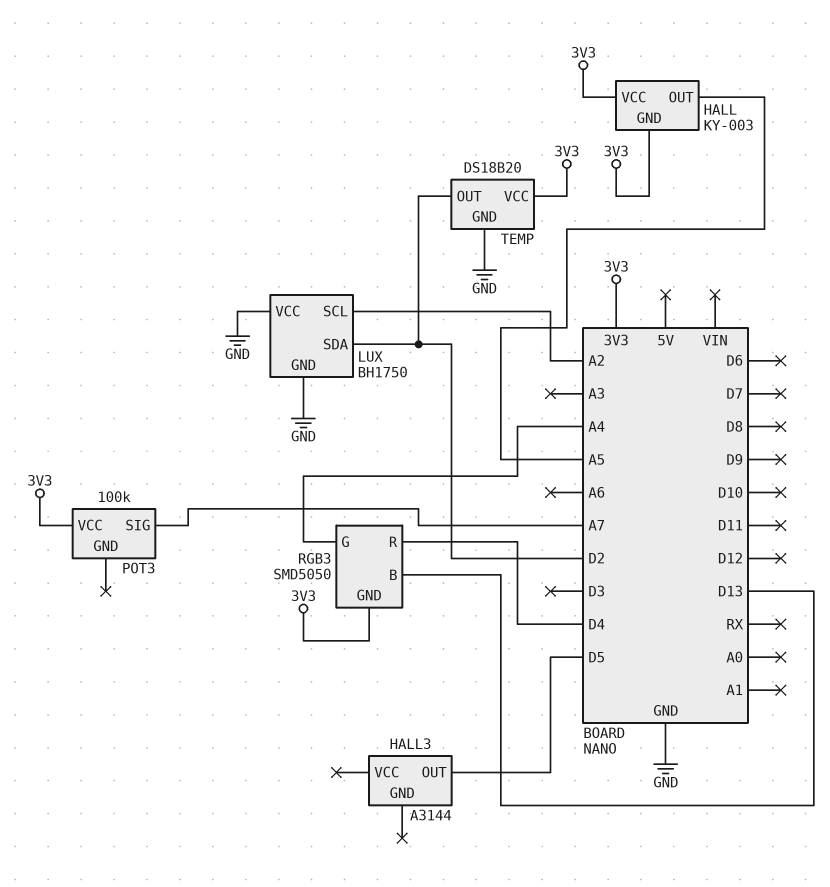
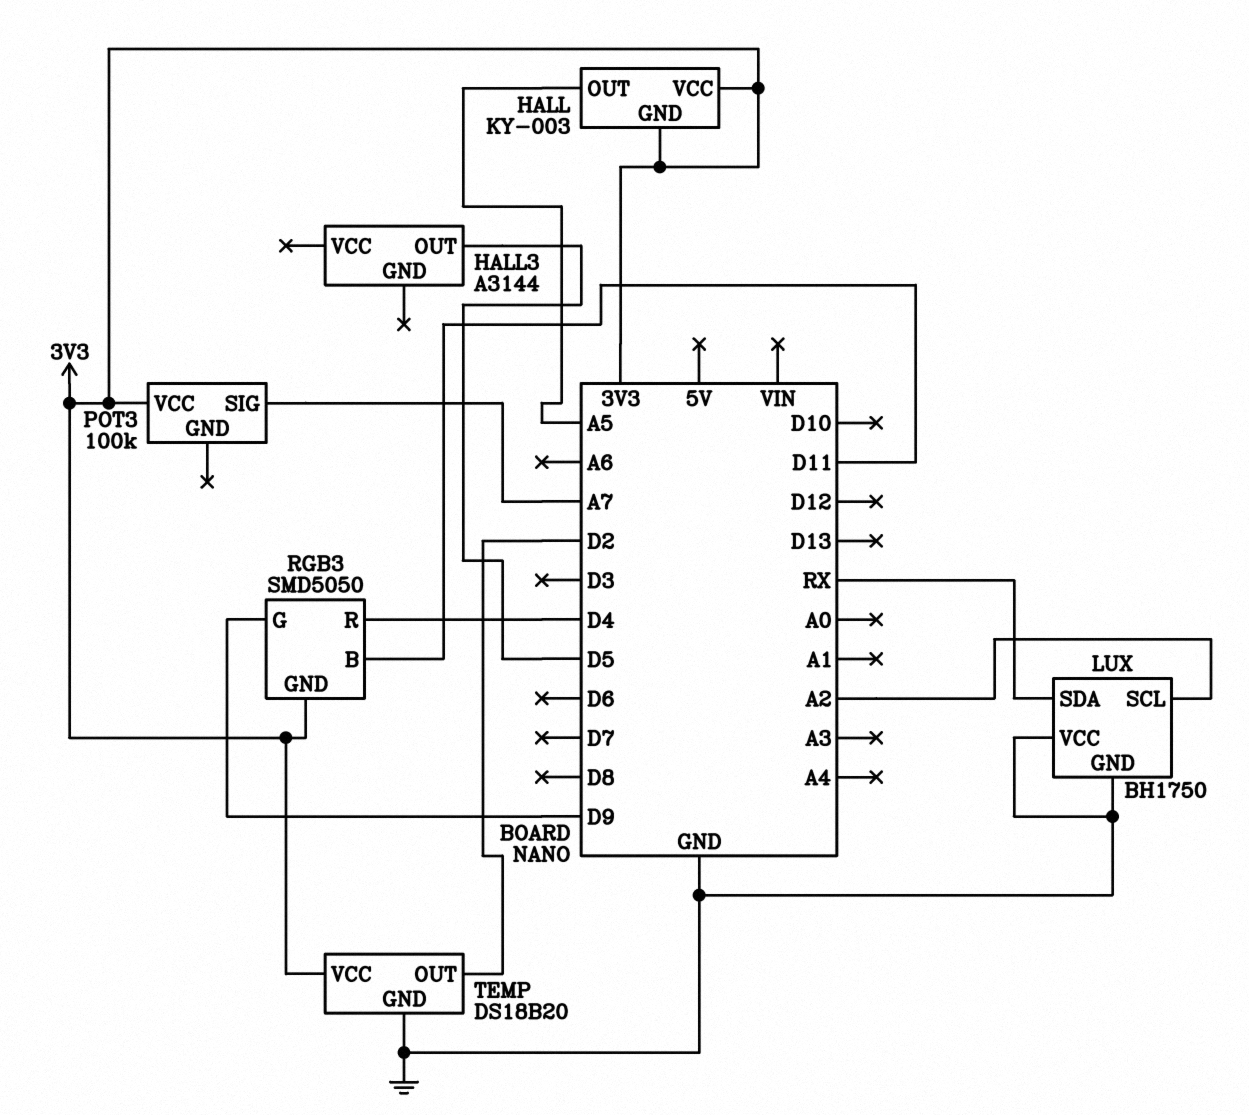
LUX pin SDA: D2 -> RX
RGB3 pin B: D13 -> D11
RGB3 pin G: A4 -> D9

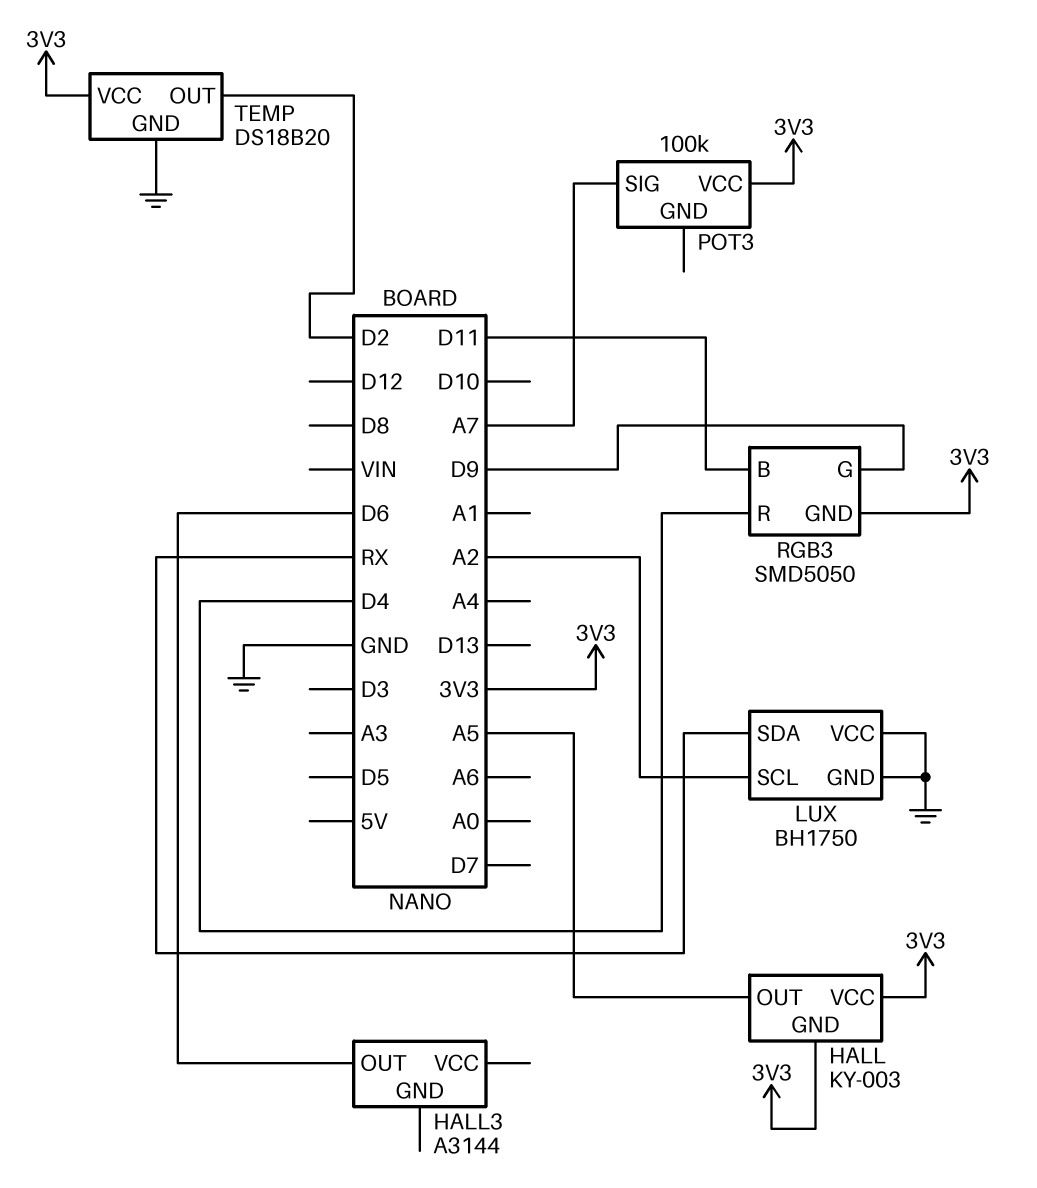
HALL3 pin OUT: D5 -> D6

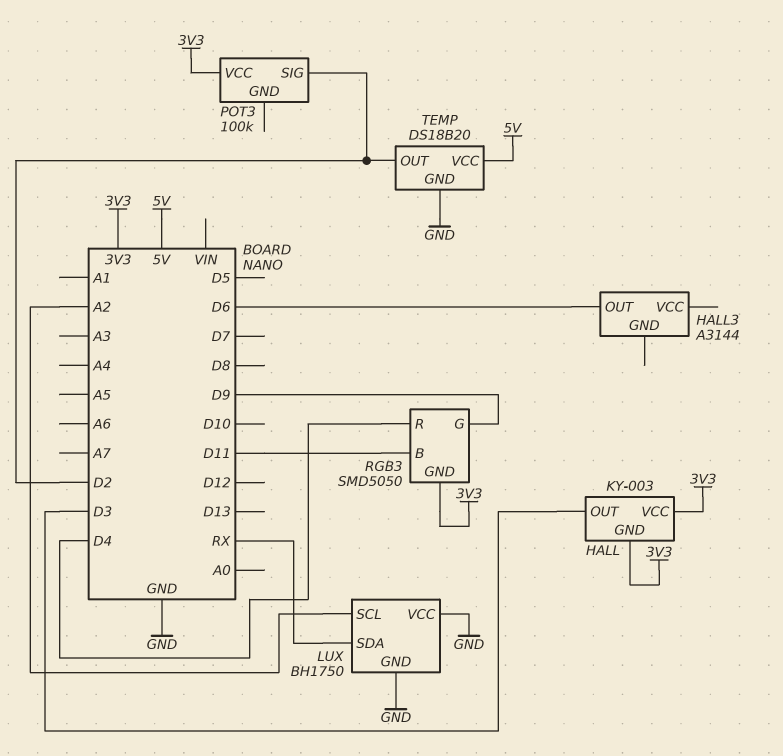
HALL pin OUT: A5 -> D3
POT3 pin SIG: A7 -> D2
TEMP pin VCC: 3V3 -> 5V

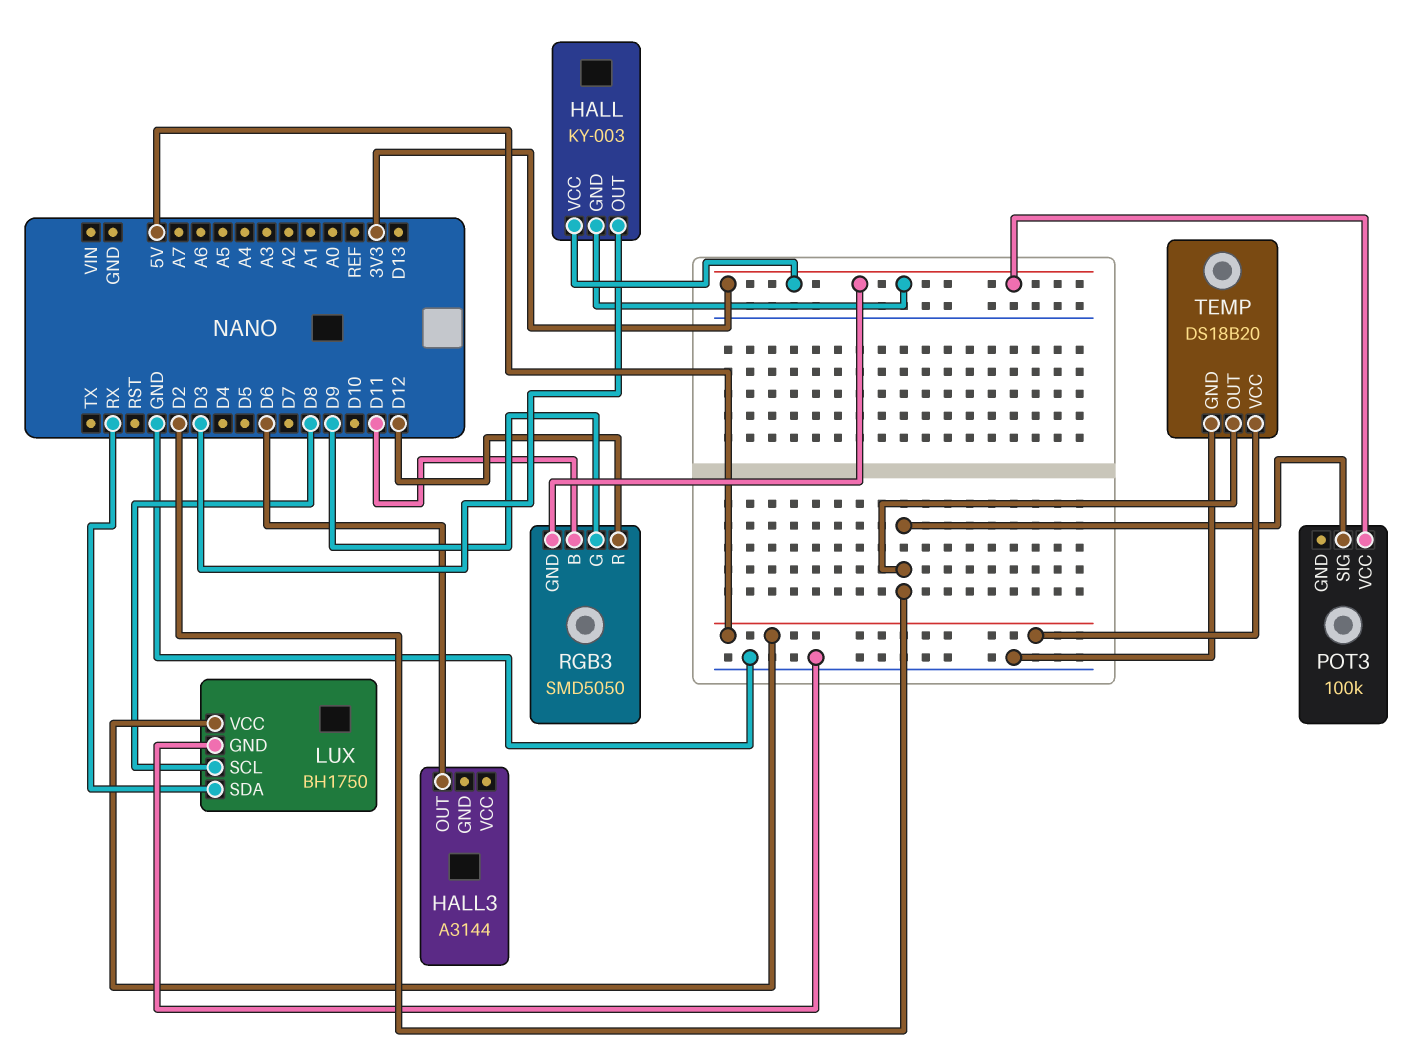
LUX pin SCL: A2 -> D8
LUX pin VCC: GND -> 5V
RGB3 pin R: D4 -> D12

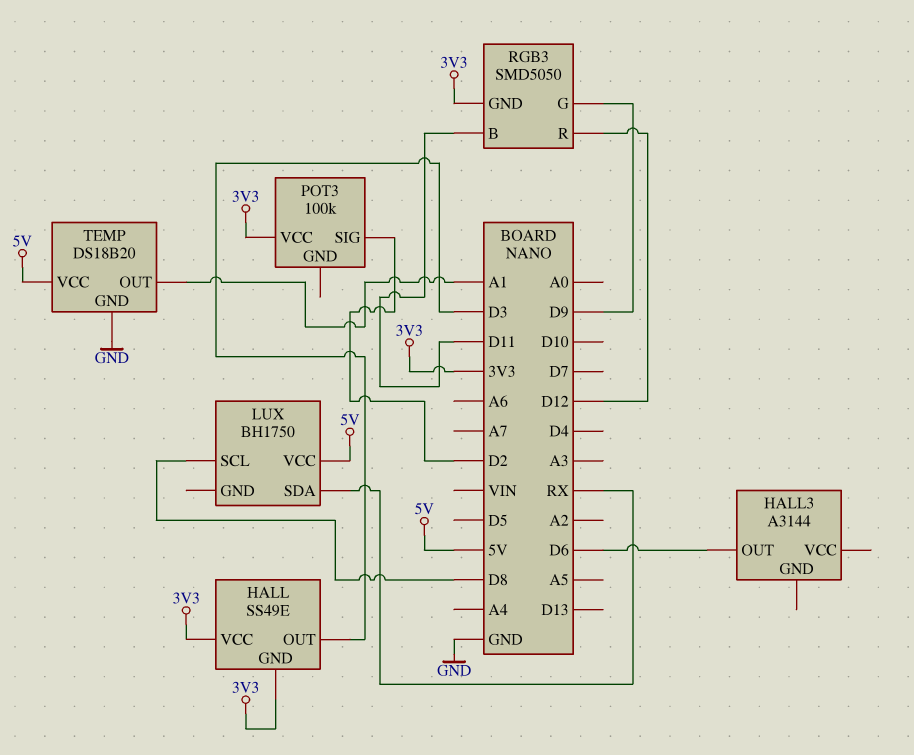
HALL: KY-003 -> SS49E
LUX pin GND: GND -> none
TEMP pin OUT: D2 -> A1

